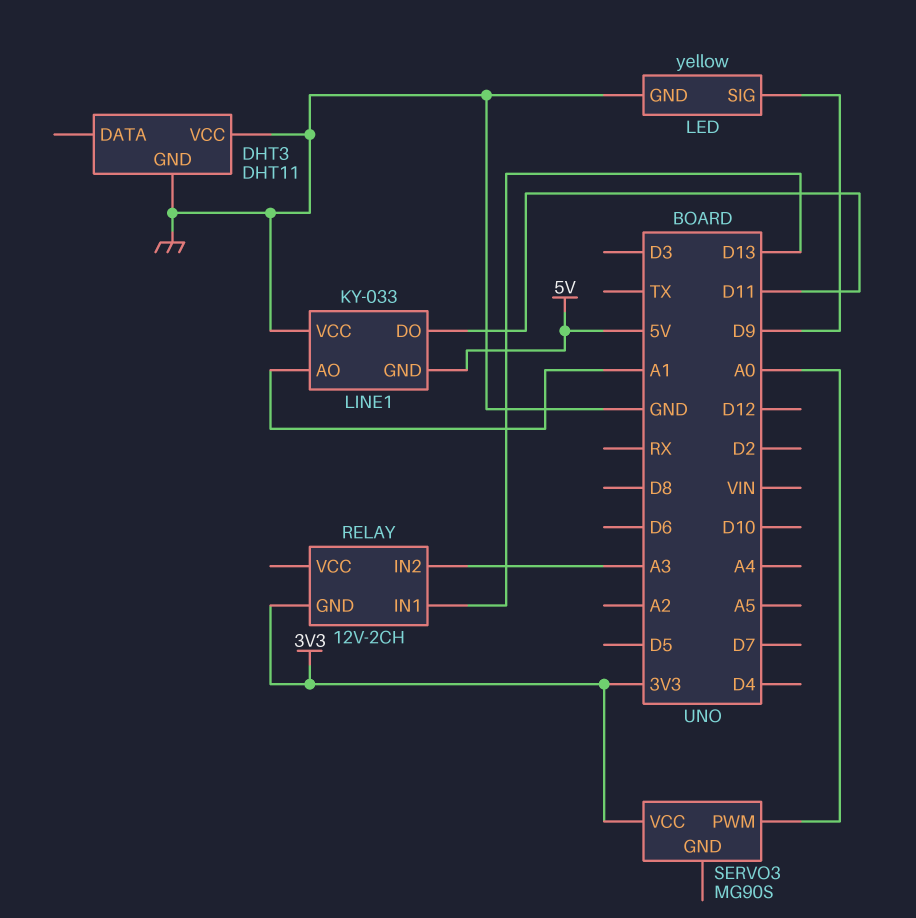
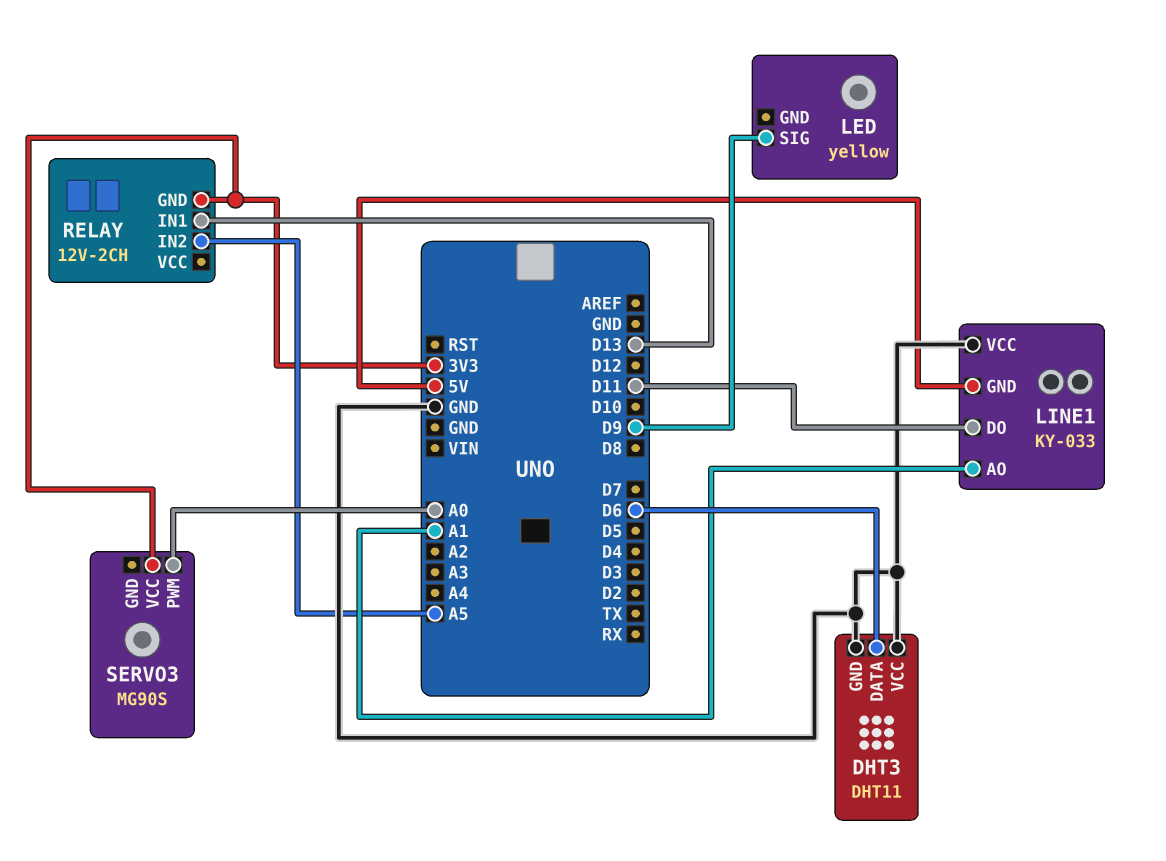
DHT3 pin DATA: none -> D6
LED pin GND: GND -> none
RELAY pin IN2: A3 -> A5

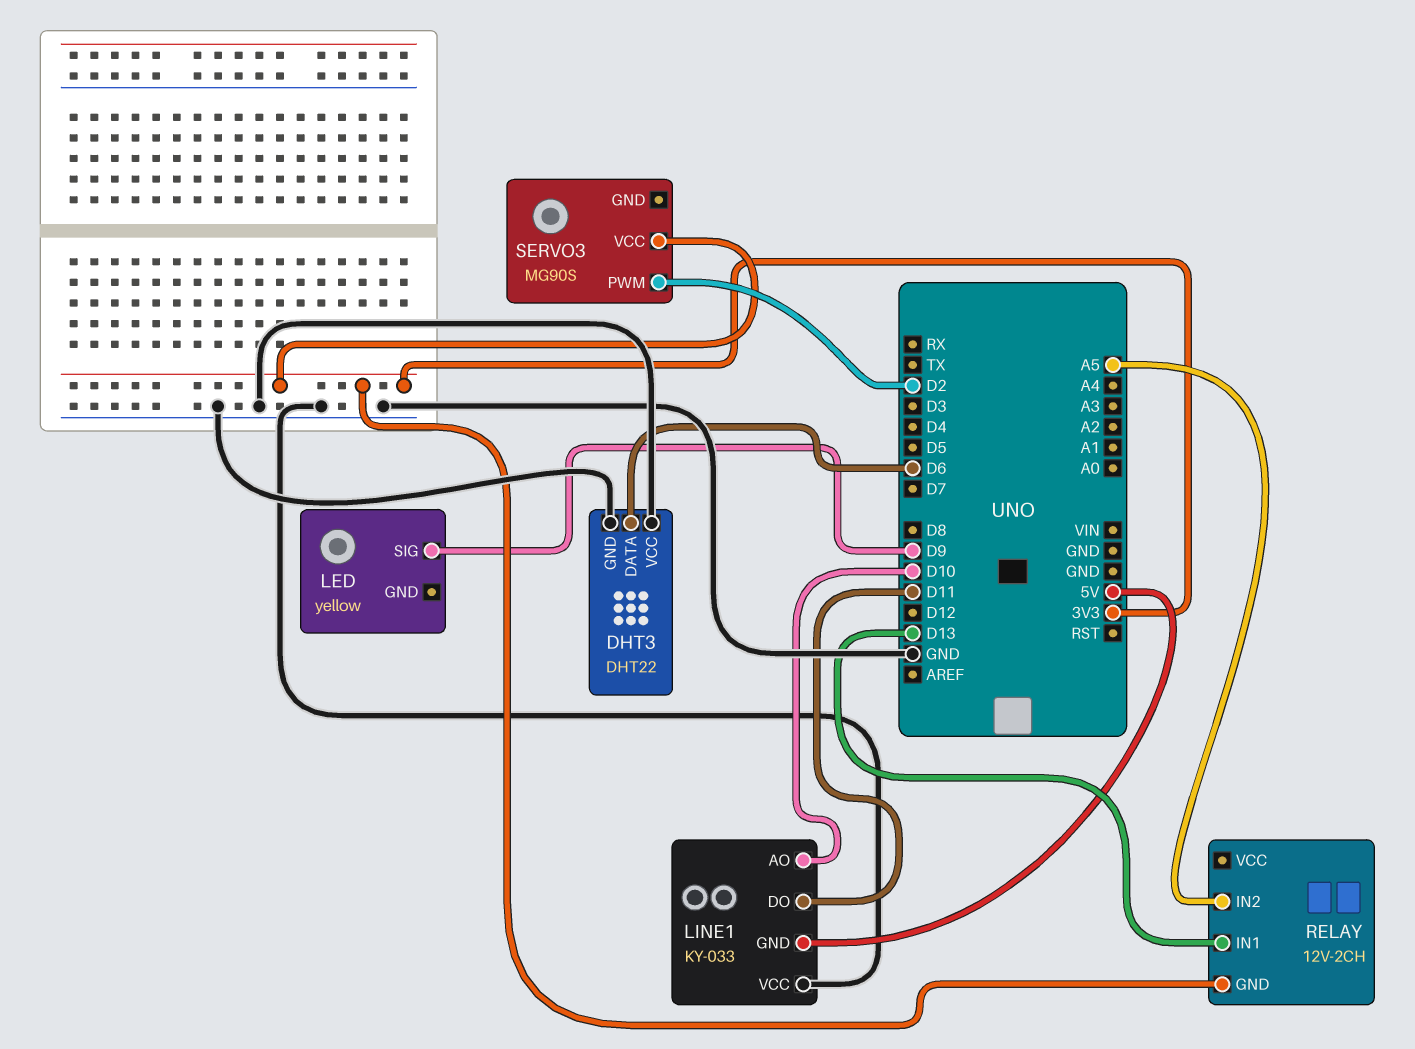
DHT3: DHT11 -> DHT22
LINE1 pin AO: A1 -> D10
SERVO3 pin PWM: A0 -> D2

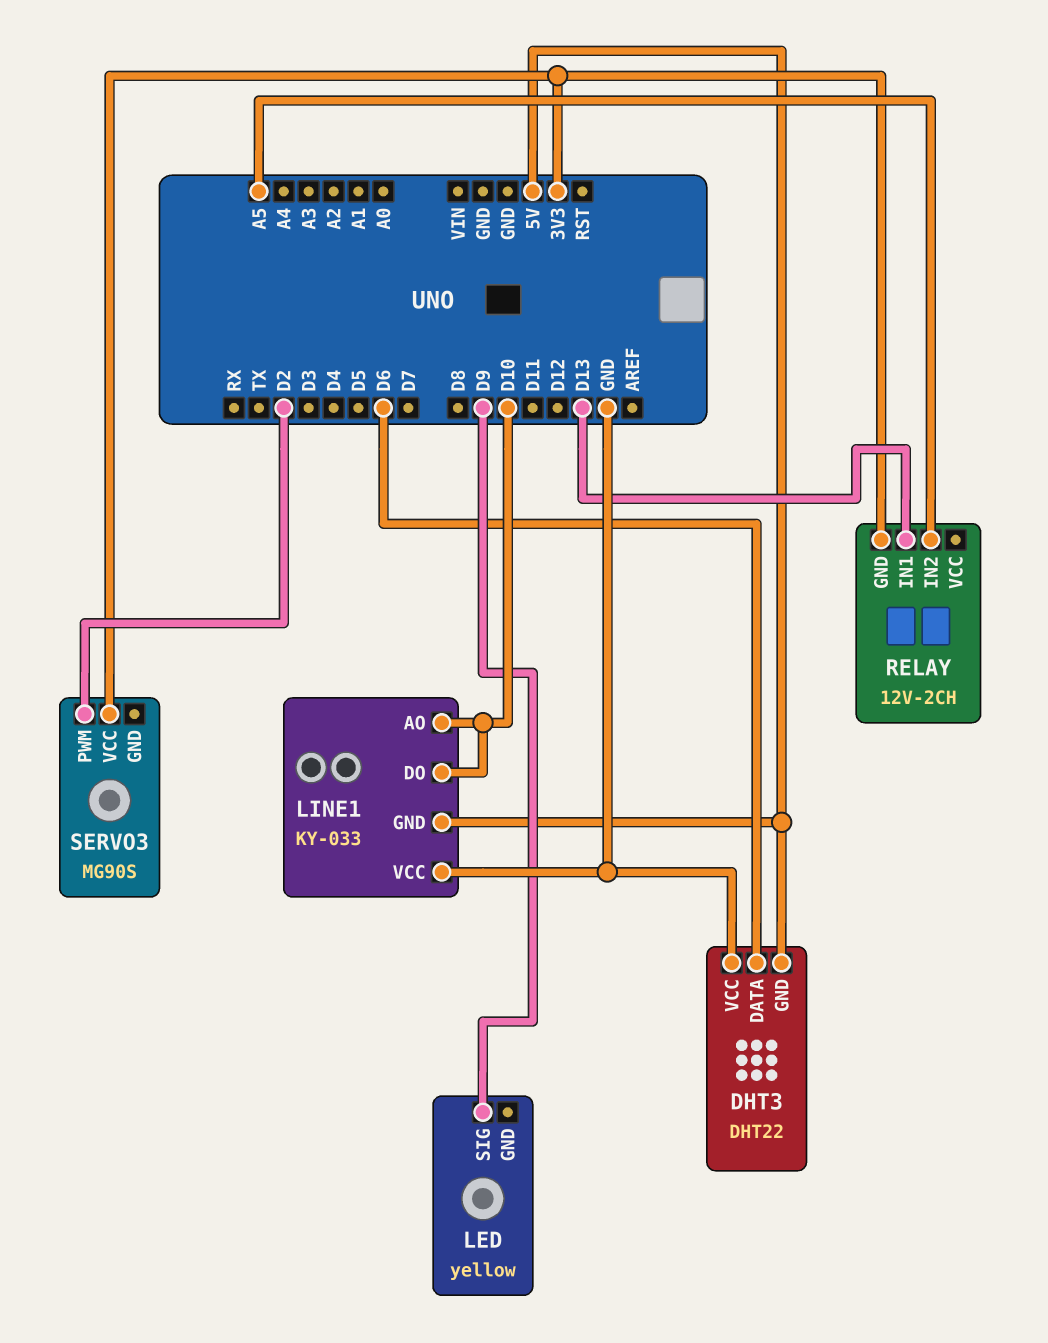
DHT3 pin GND: GND -> 5V
LINE1 pin DO: D11 -> D10

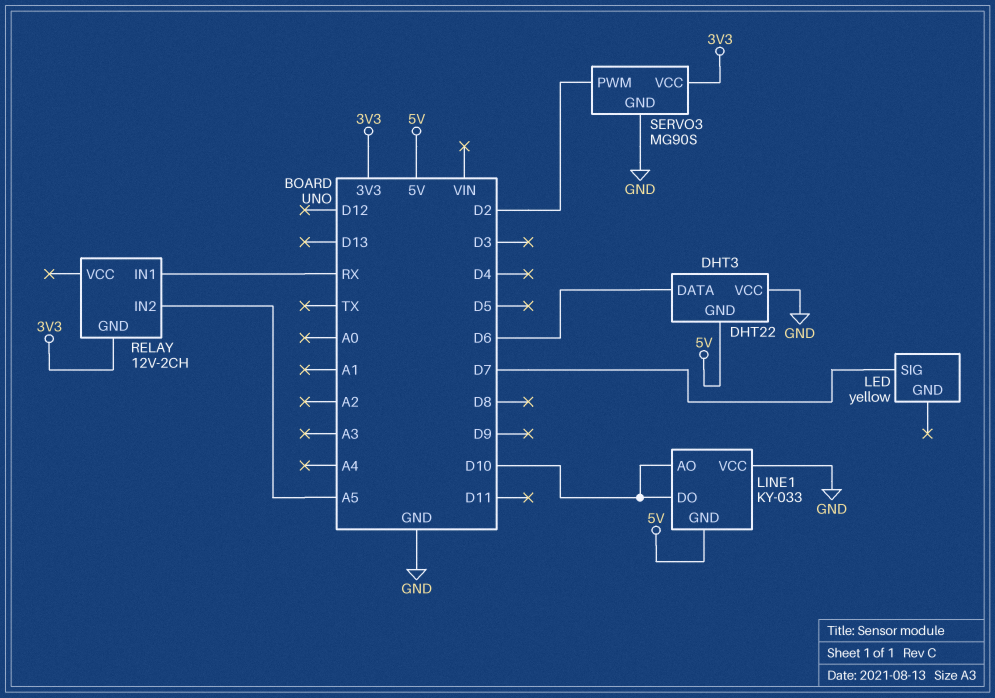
LED pin SIG: D9 -> D7
RELAY pin IN1: D13 -> RX
SERVO3 pin GND: none -> GND

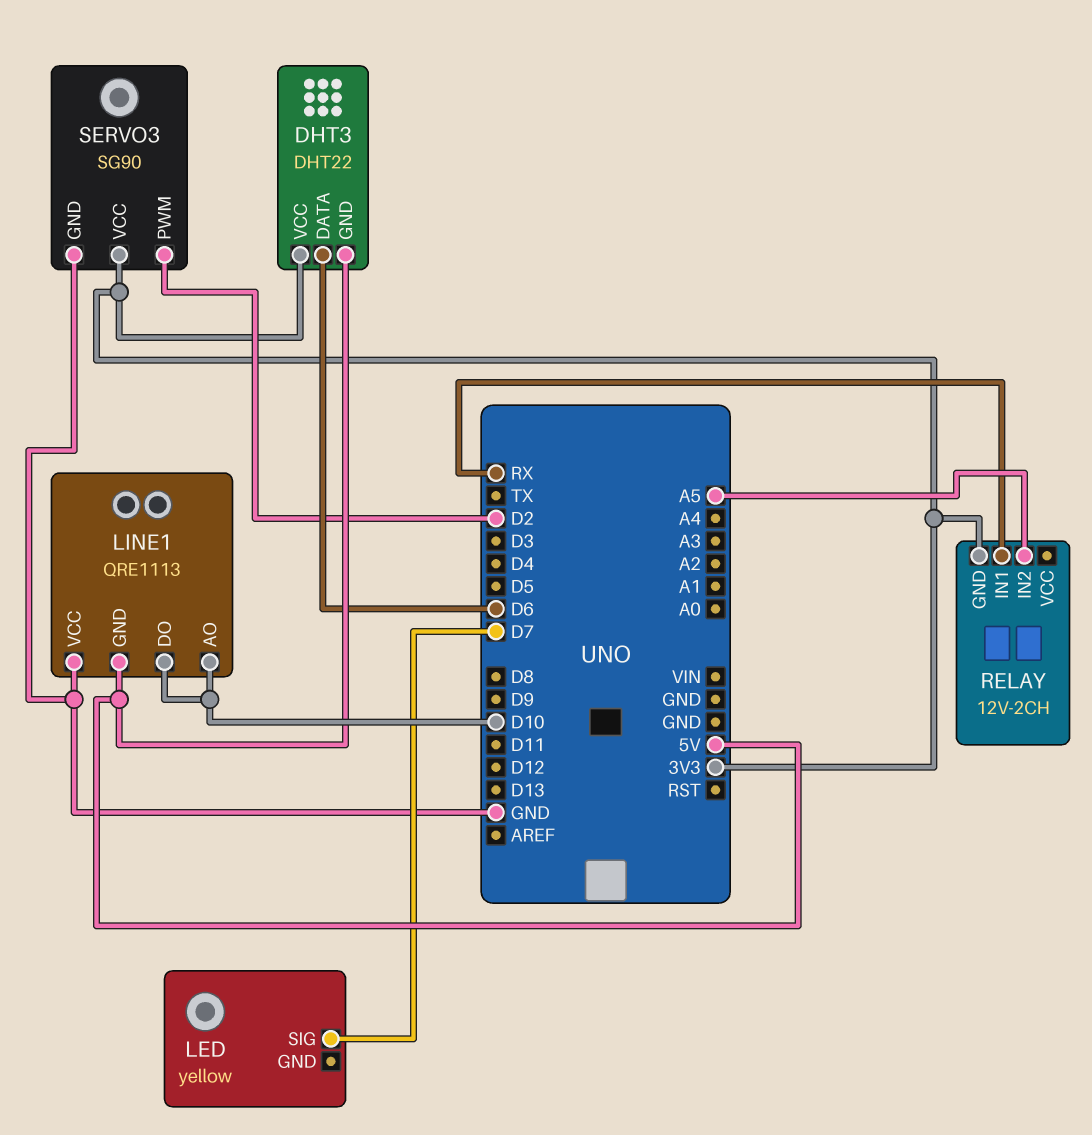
DHT3 pin VCC: GND -> 3V3
LINE1: KY-033 -> QRE1113
SERVO3: MG90S -> SG90

